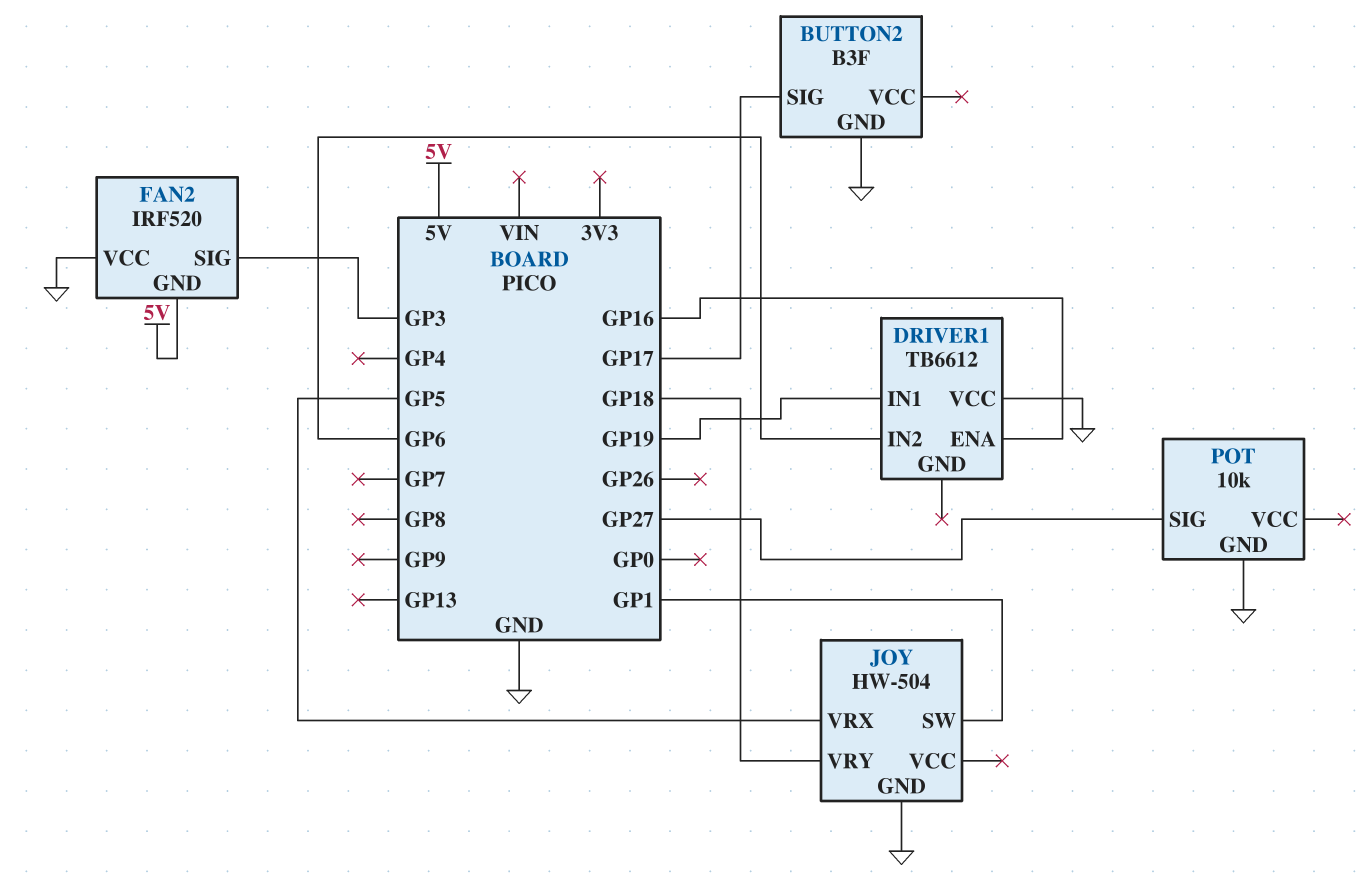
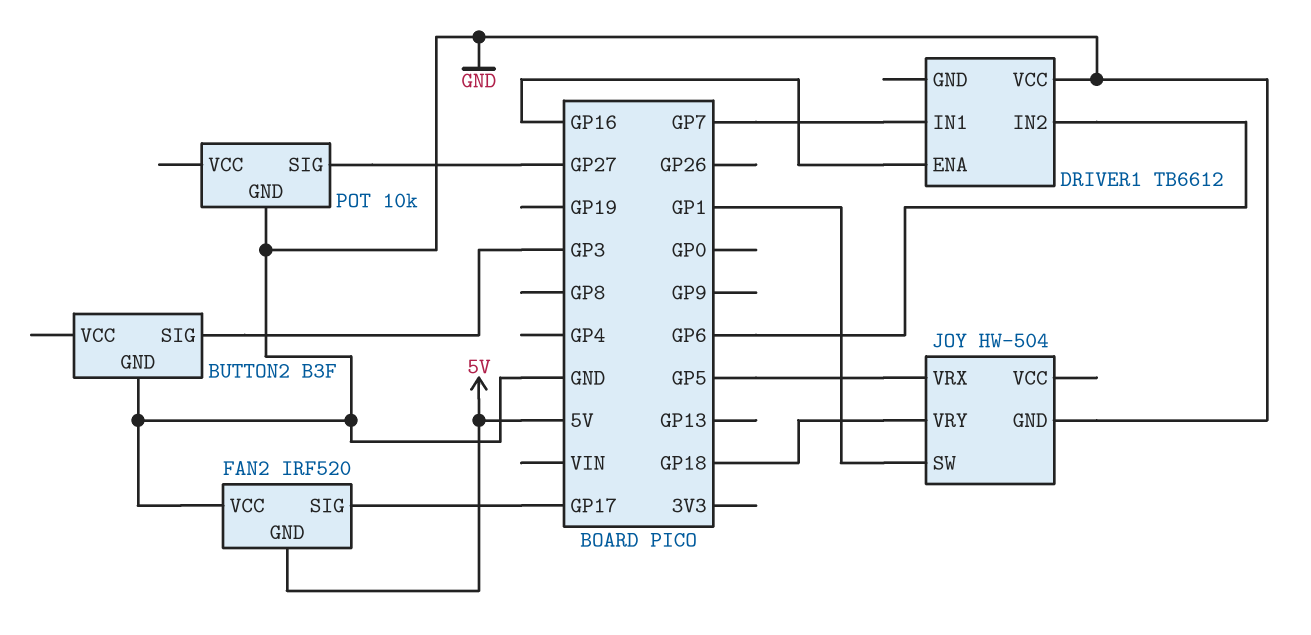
BUTTON2 pin SIG: GP17 -> GP3
DRIVER1 pin IN1: GP19 -> GP7
FAN2 pin SIG: GP3 -> GP17

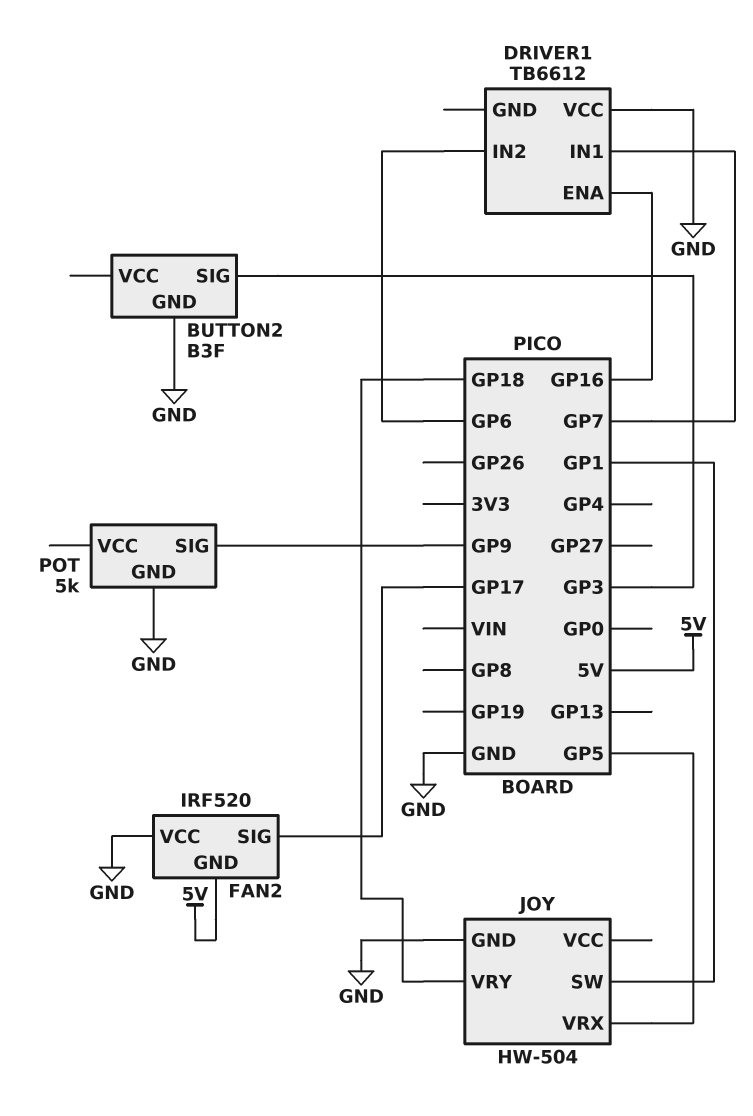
POT: 10k -> 5k
POT pin SIG: GP27 -> GP9

